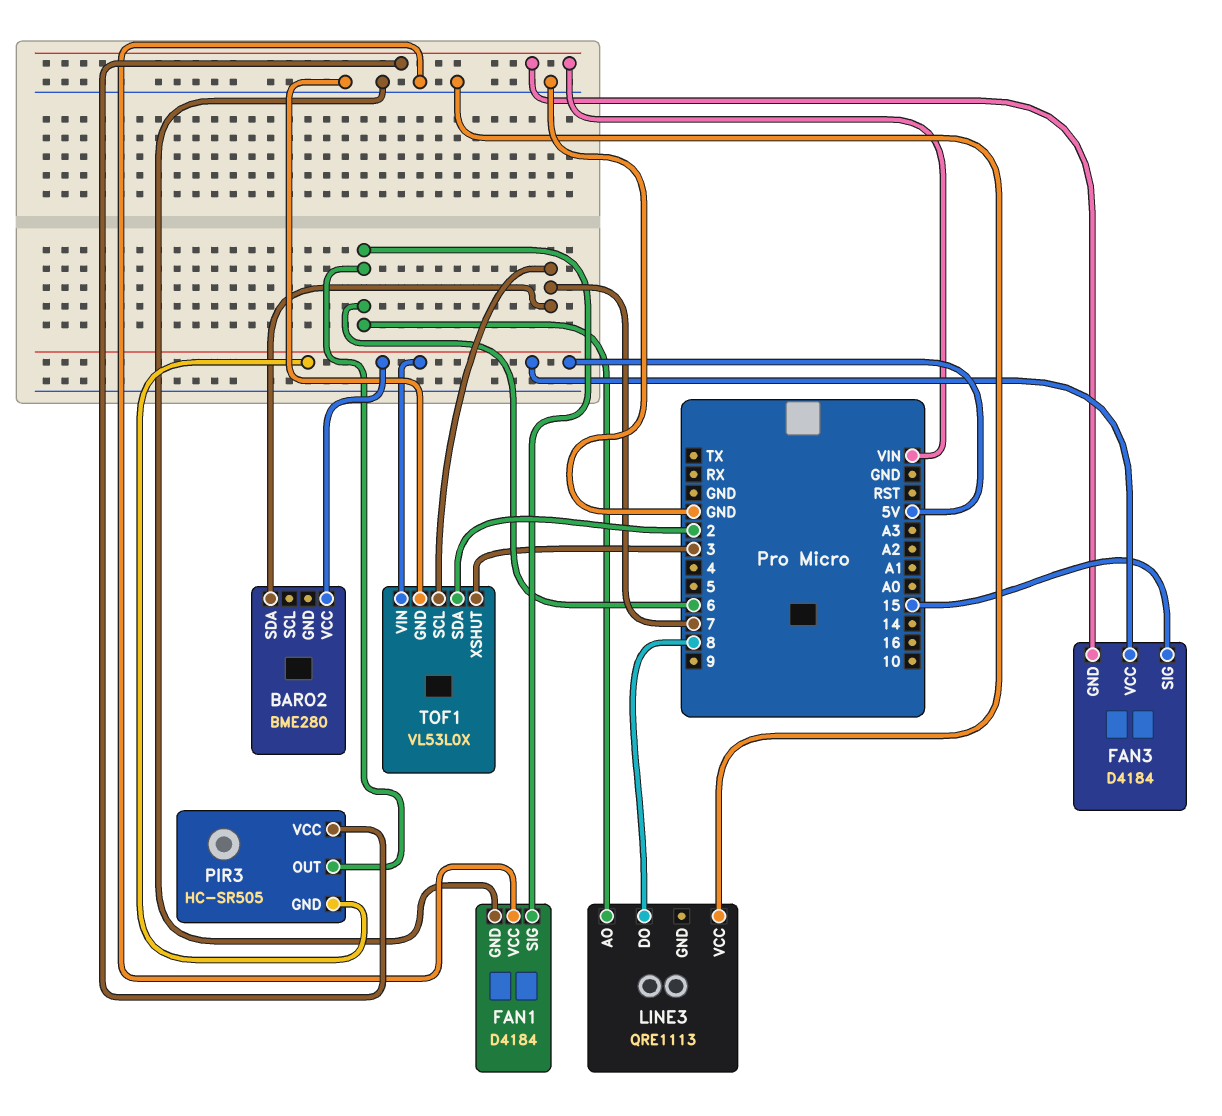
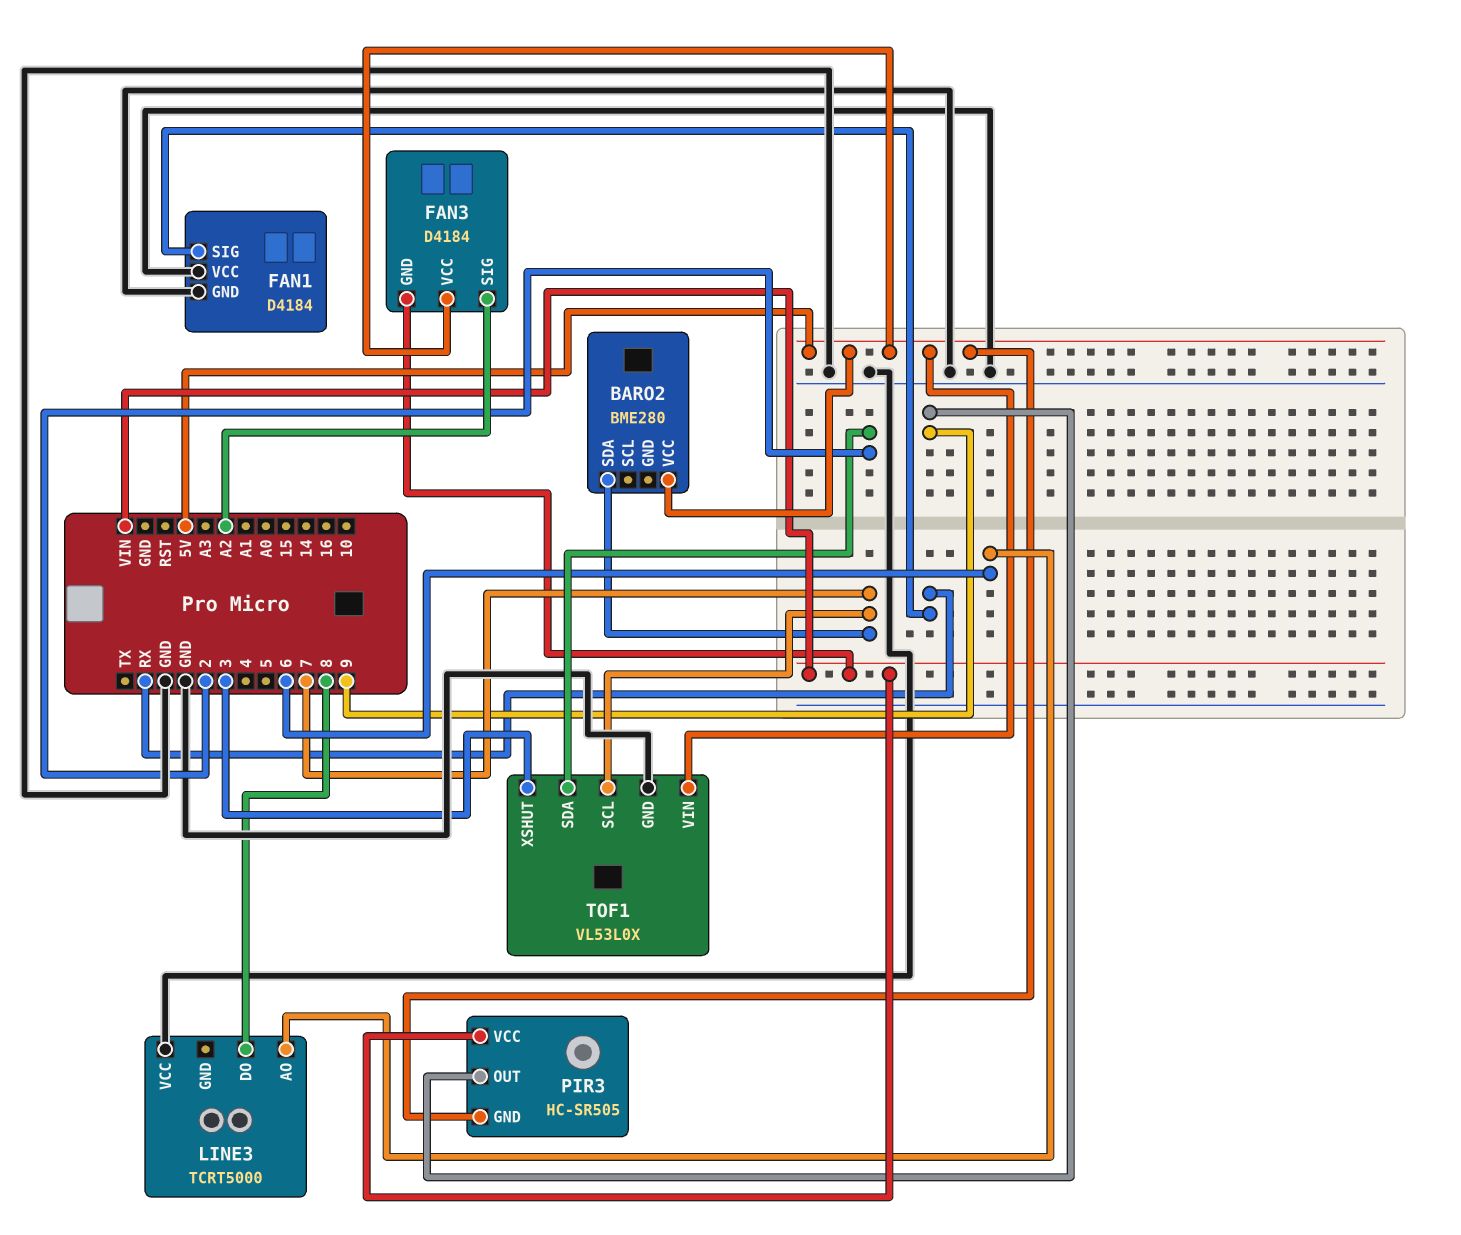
FAN1 pin SIG: 6 -> RX
FAN3 pin SIG: 15 -> A2
LINE3: QRE1113 -> TCRT5000
PIR3 pin OUT: 6 -> 9

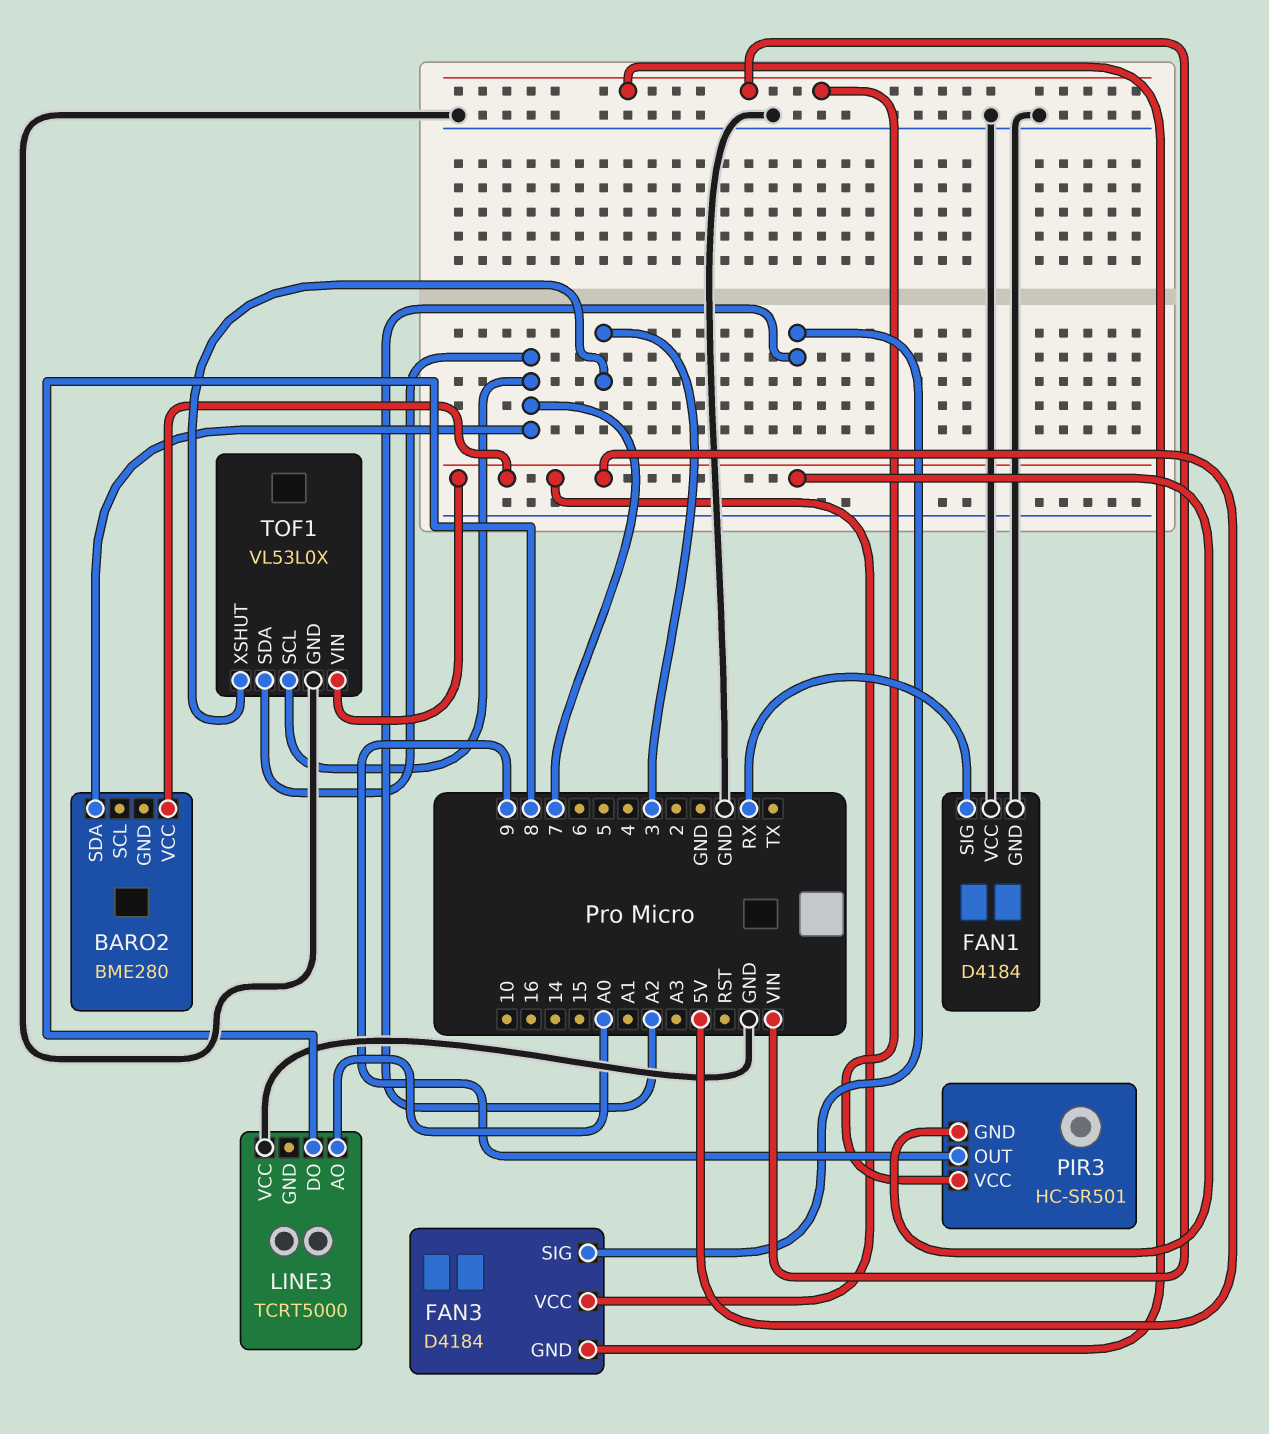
LINE3 pin AO: 6 -> A0
PIR3: HC-SR505 -> HC-SR501
TOF1 pin SDA: 2 -> 7

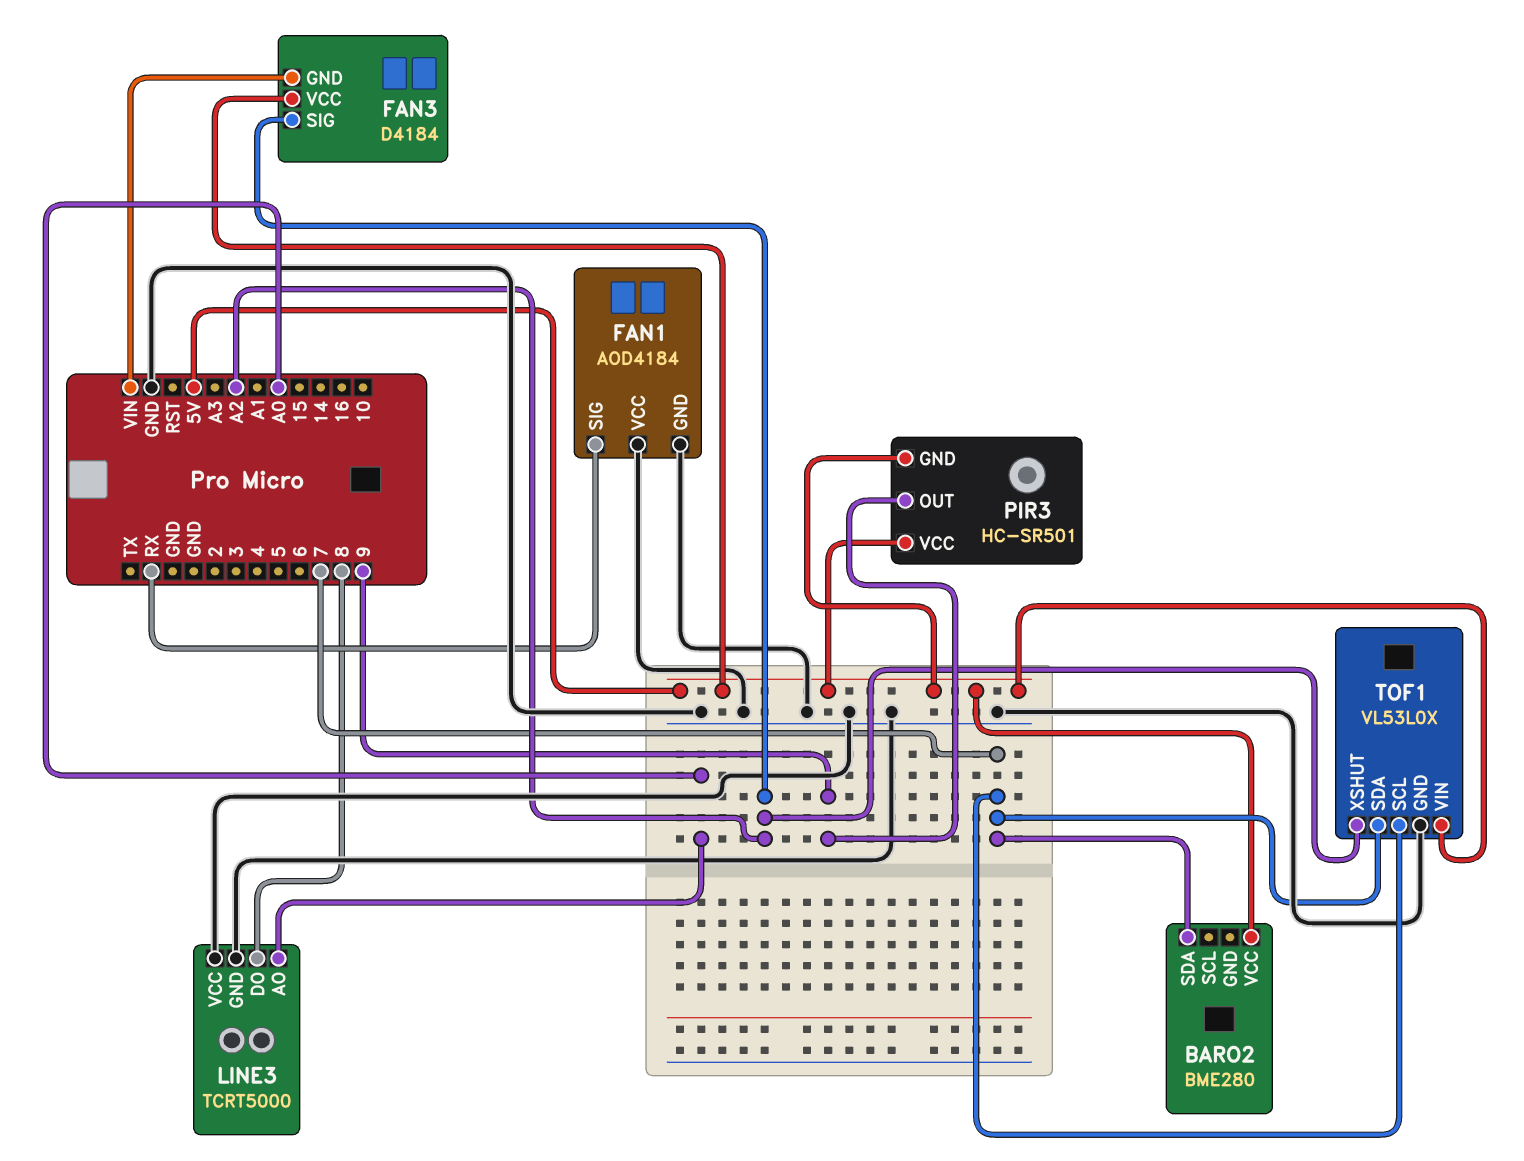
FAN1: D4184 -> AOD4184
LINE3 pin GND: none -> GND
PIR3 pin VCC: VIN -> 5V
TOF1 pin XSHUT: 3 -> A2

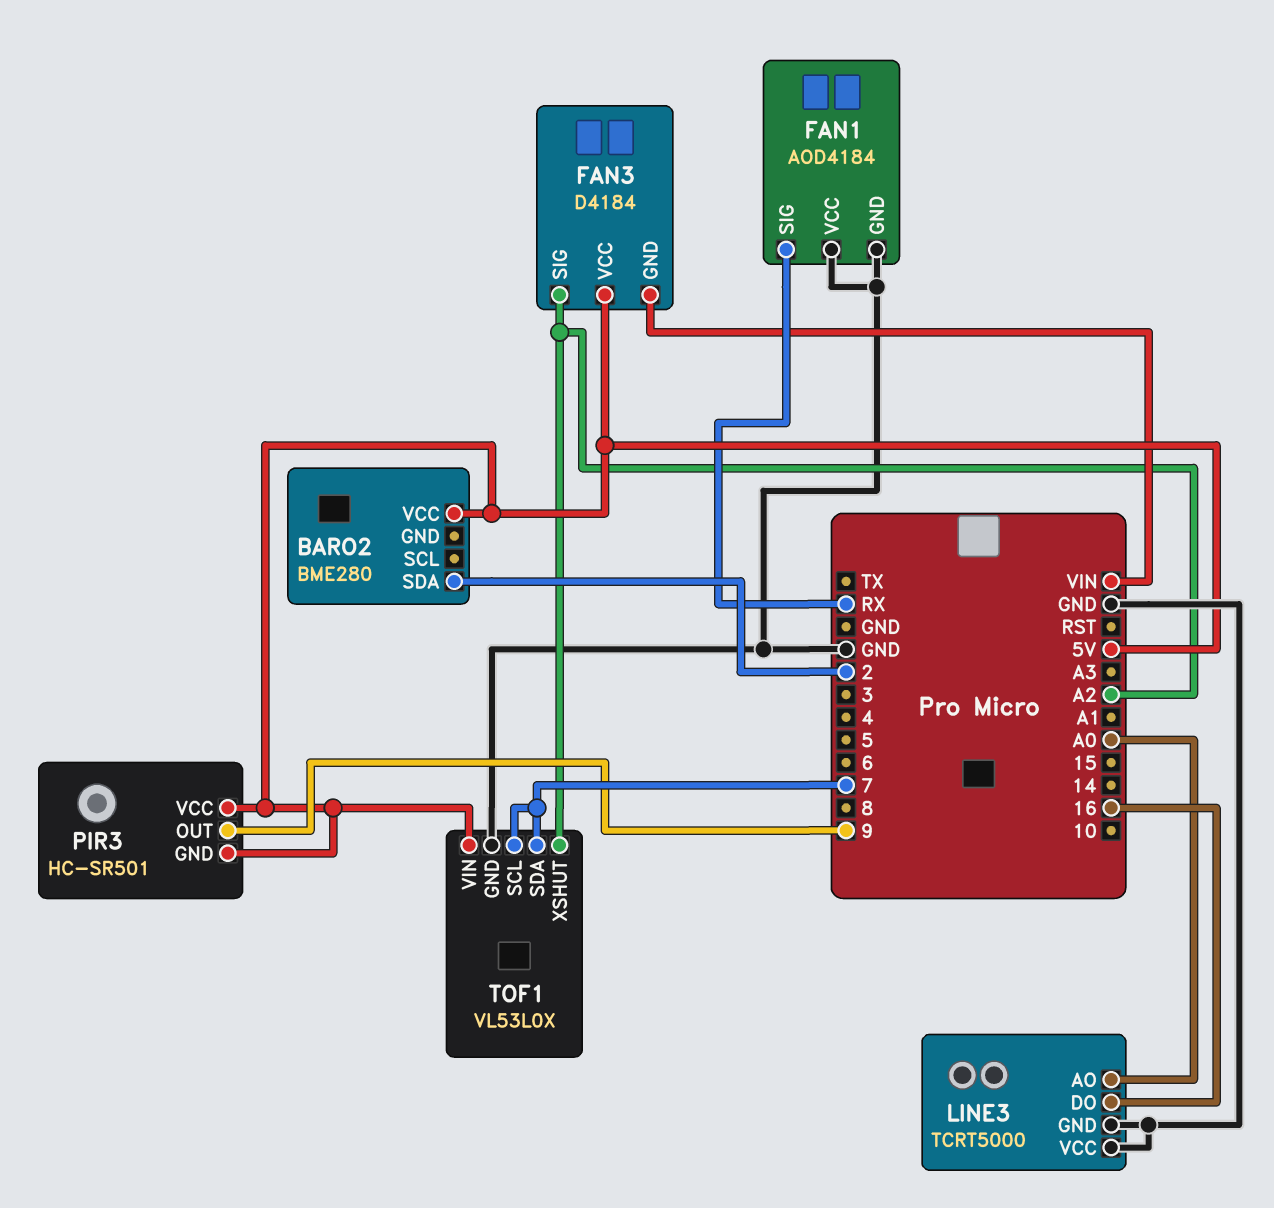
BARO2 pin SDA: 7 -> 2
LINE3 pin DO: 8 -> 16

